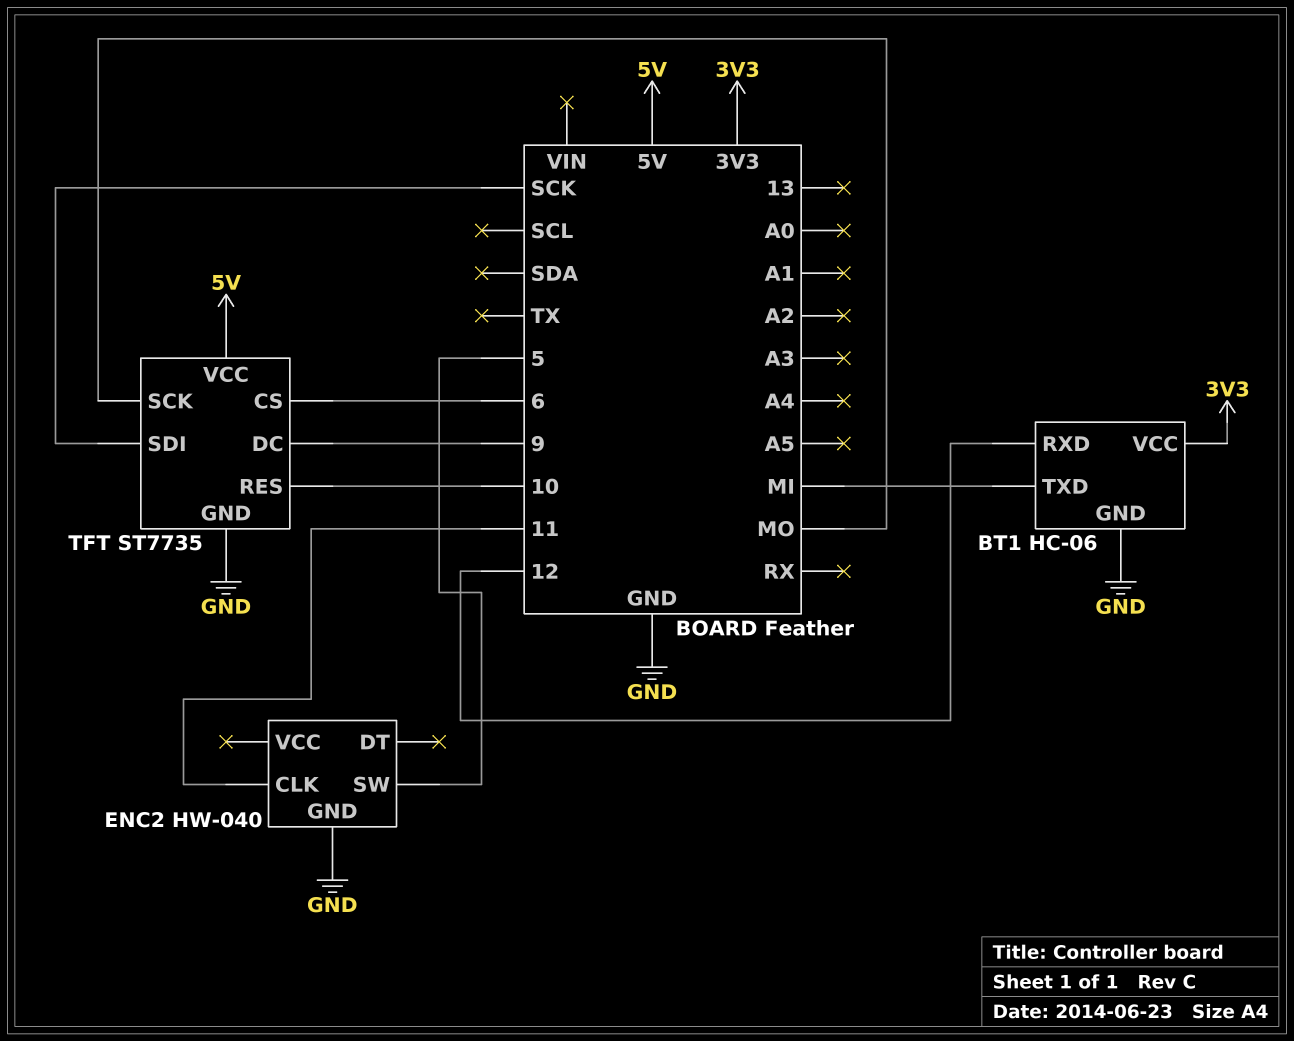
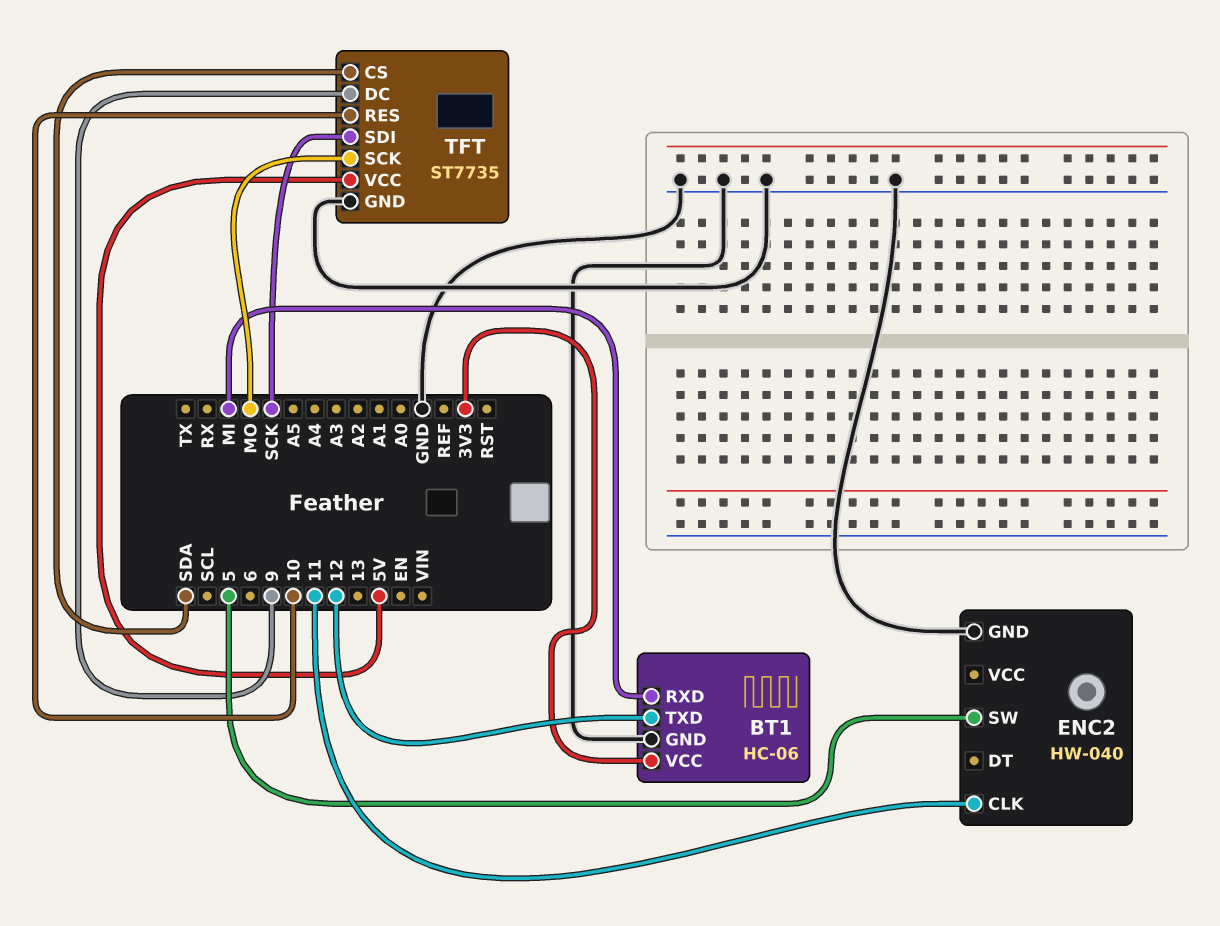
BT1 pin RXD: 12 -> MI
BT1 pin TXD: MI -> 12
TFT pin CS: 6 -> SDA

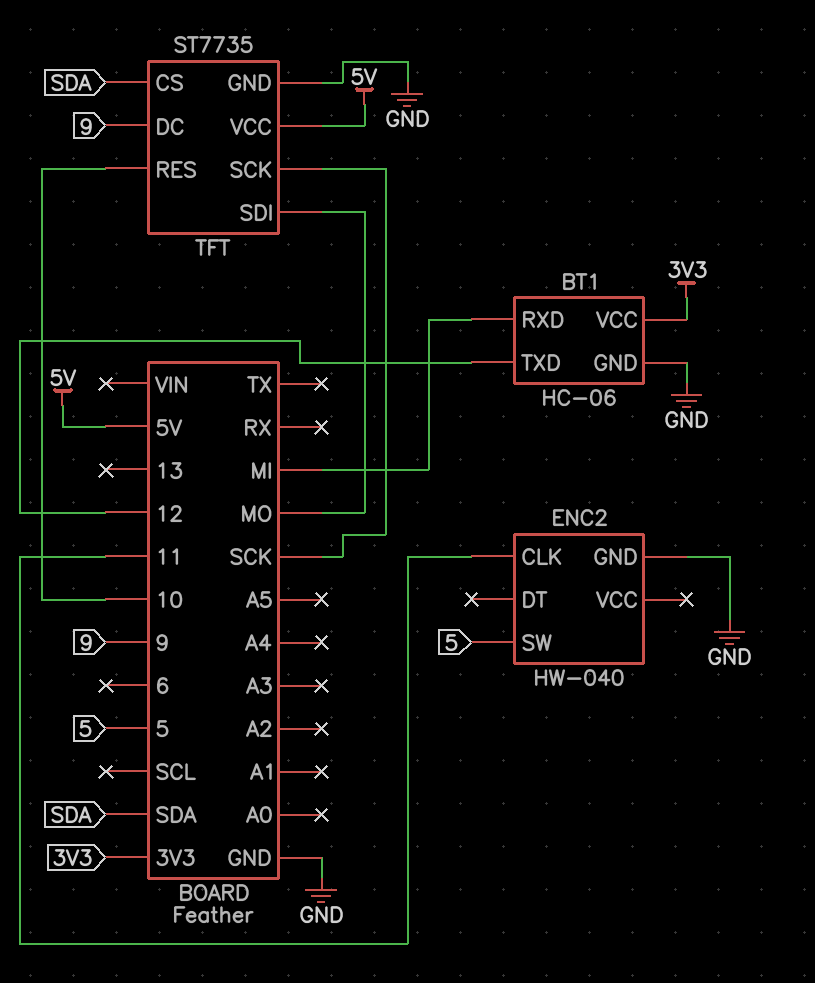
TFT pin SCK: MO -> SCK
TFT pin SDI: SCK -> MO

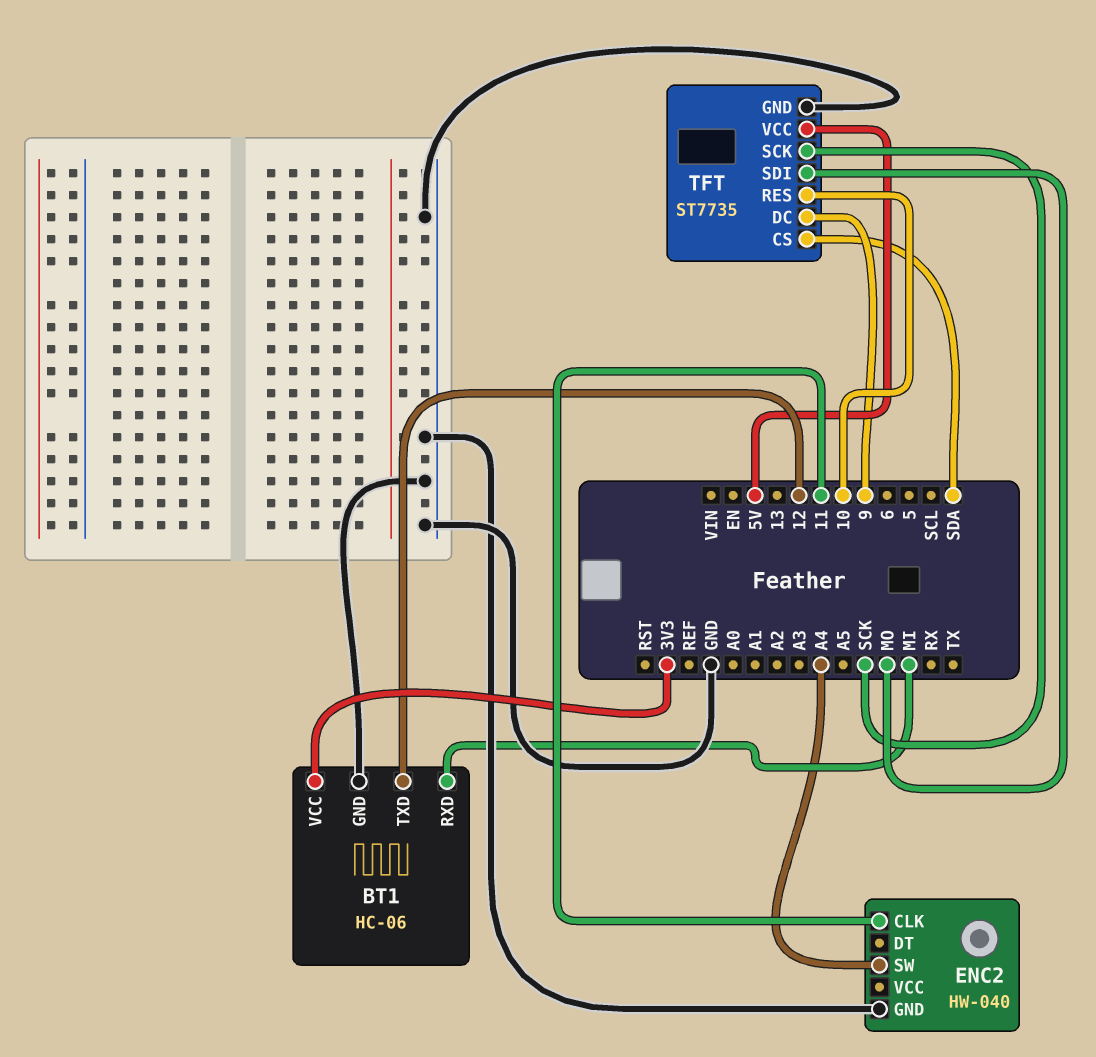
ENC2 pin SW: 5 -> A4

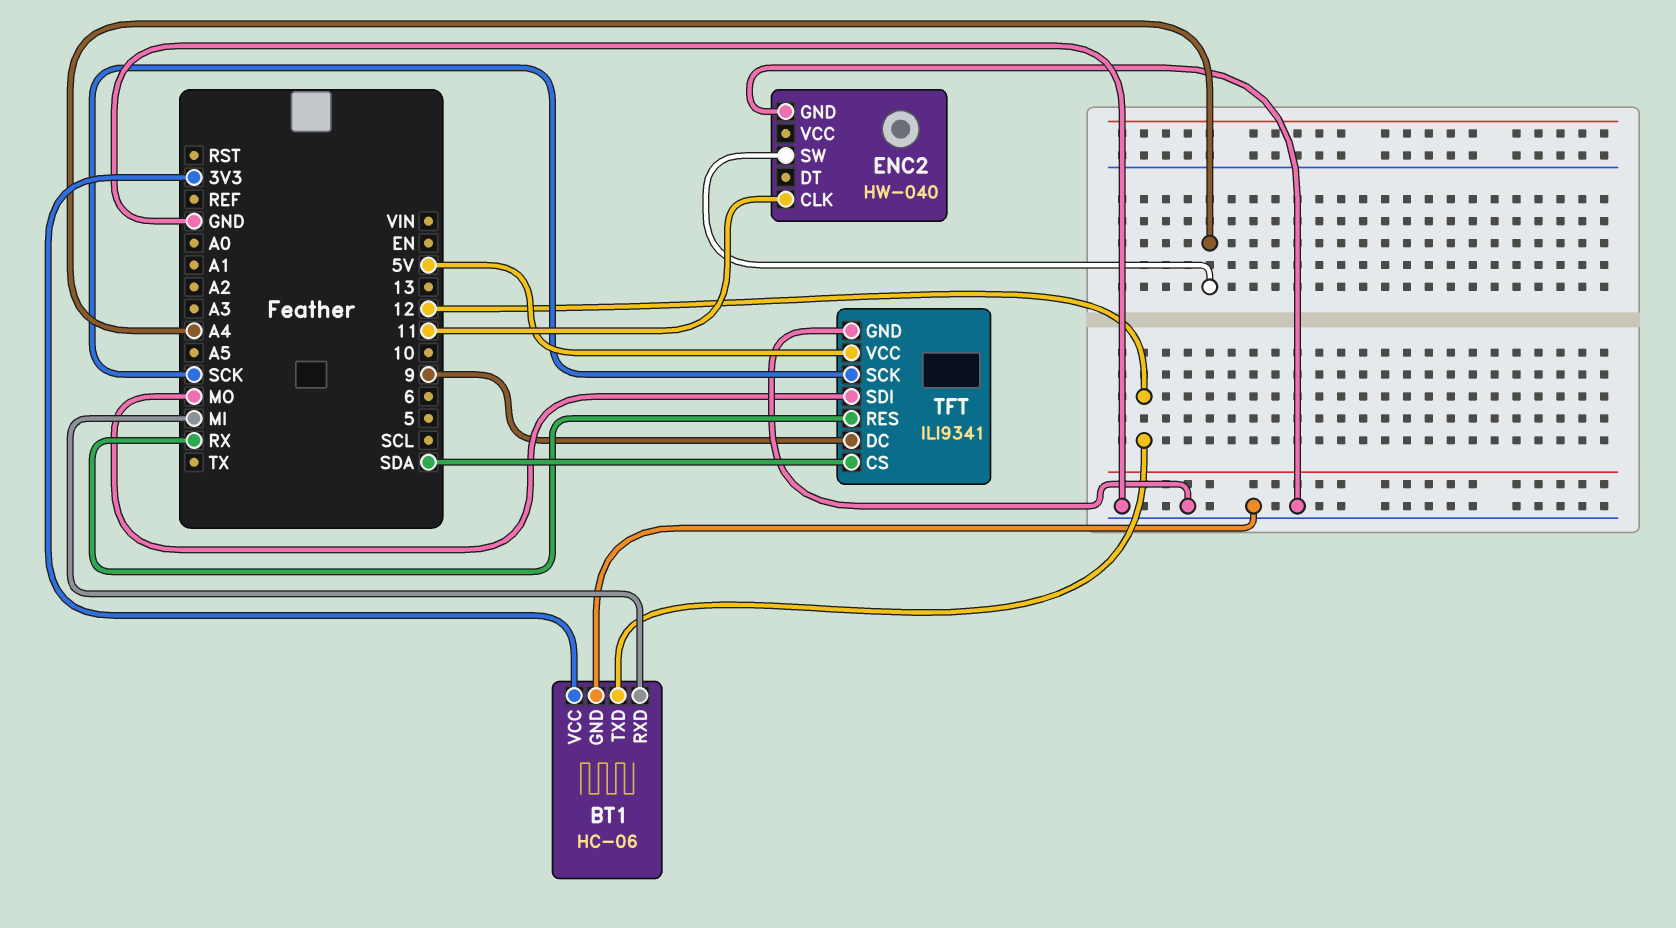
TFT: ST7735 -> ILI9341
TFT pin RES: 10 -> RX

